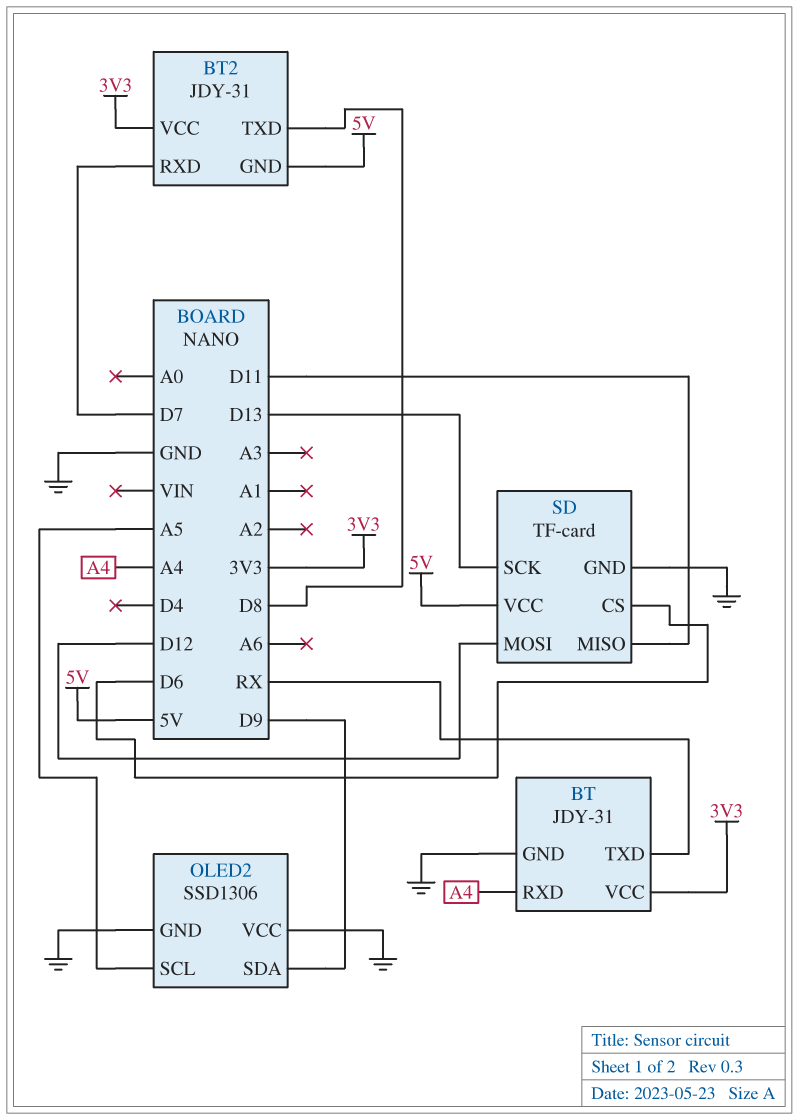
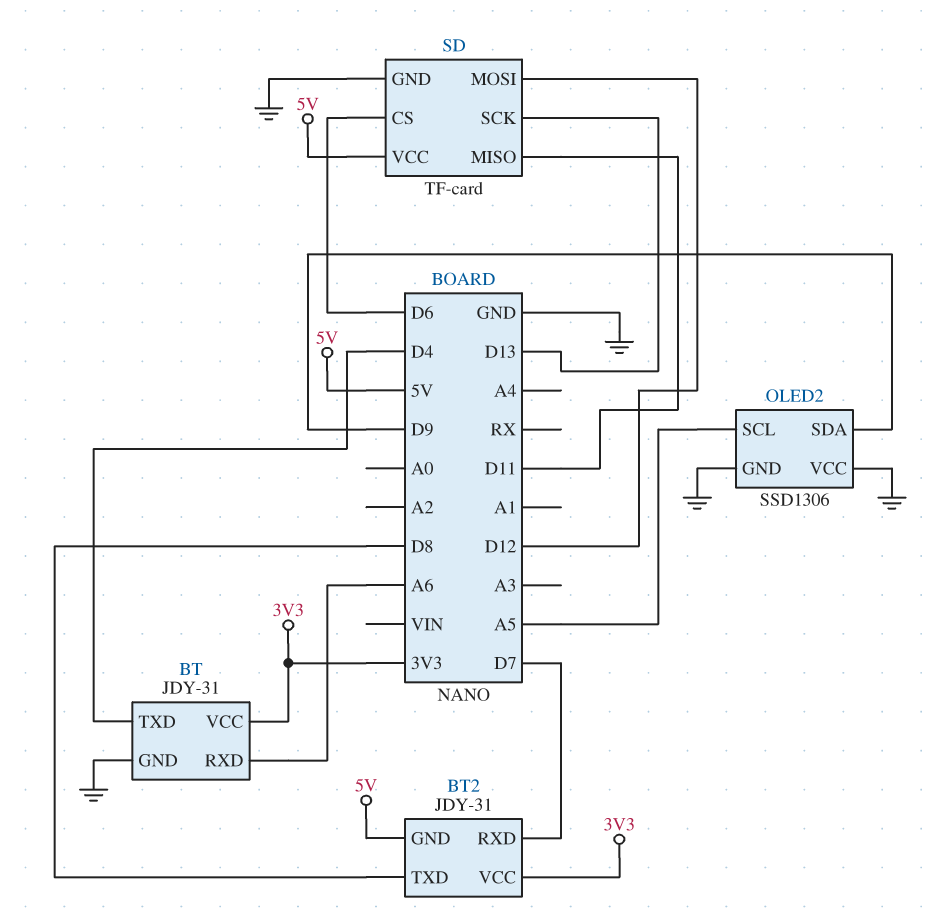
BT pin RXD: A4 -> A6
BT pin TXD: RX -> D4

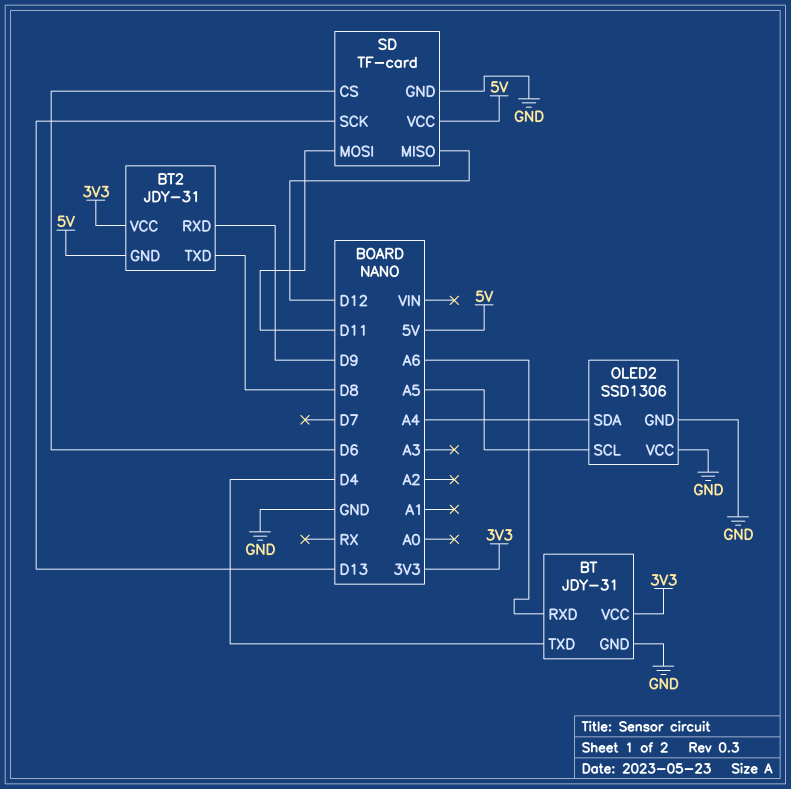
BT2 pin RXD: D7 -> D9
OLED2 pin SDA: D9 -> A4
SD pin MISO: D11 -> D12
SD pin MOSI: D12 -> D11

